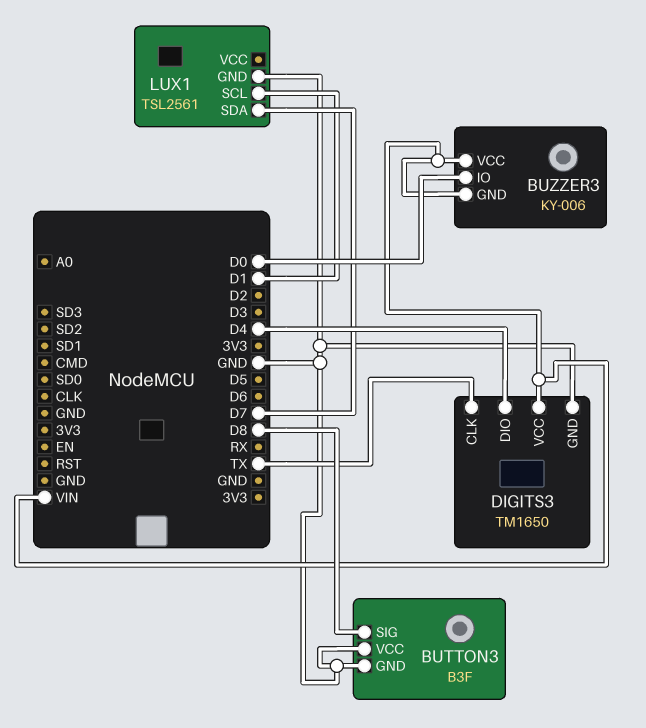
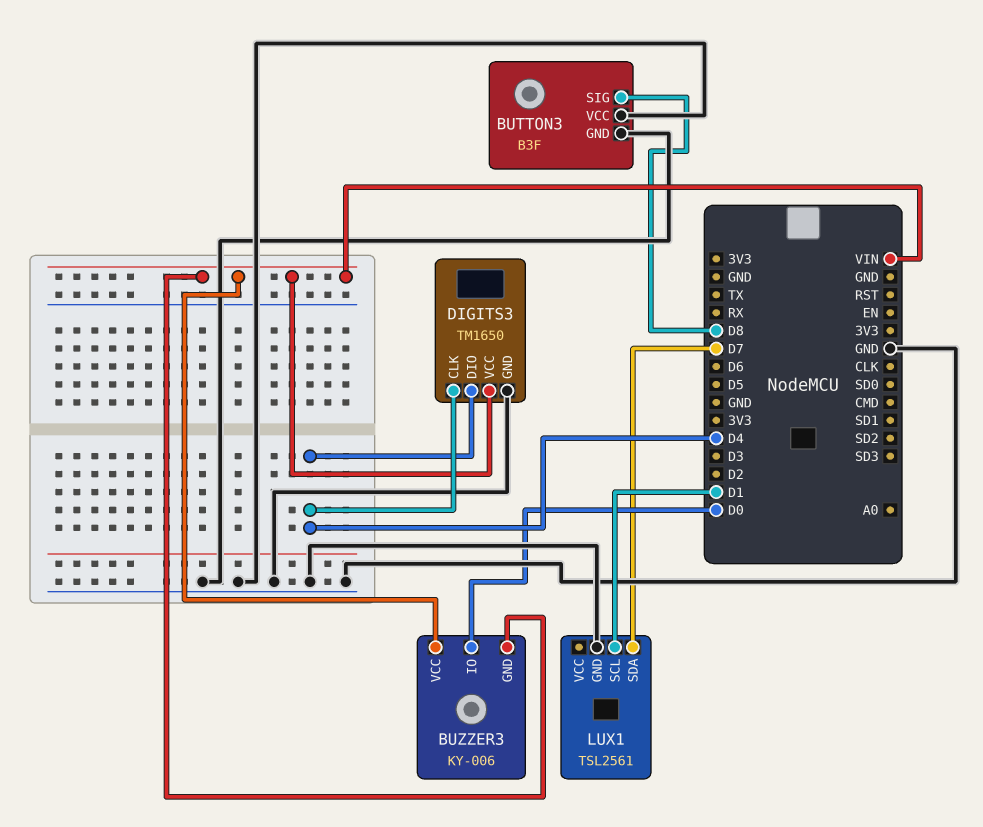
DIGITS3 pin CLK: TX -> D4

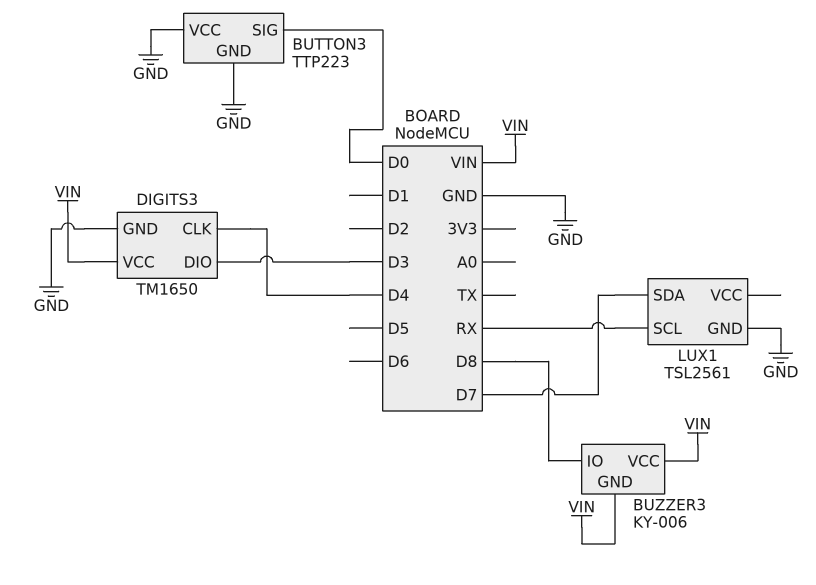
BUTTON3: B3F -> TTP223
BUTTON3 pin SIG: D8 -> D0
BUZZER3 pin IO: D0 -> D8
DIGITS3 pin DIO: D4 -> D3
LUX1 pin SCL: D1 -> RX

